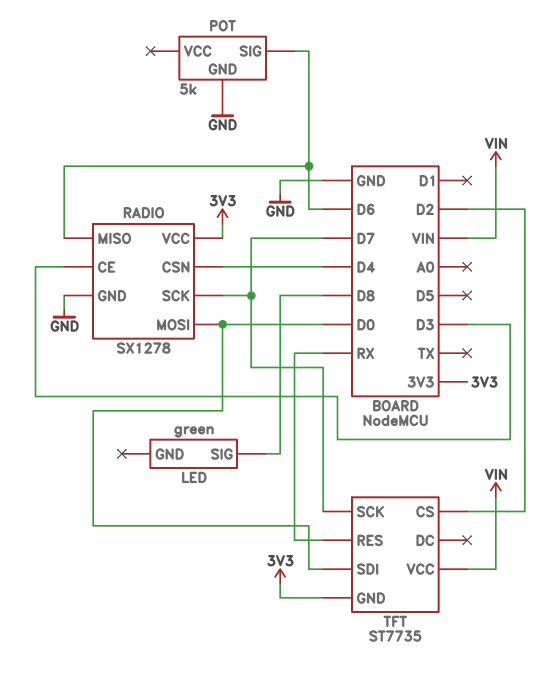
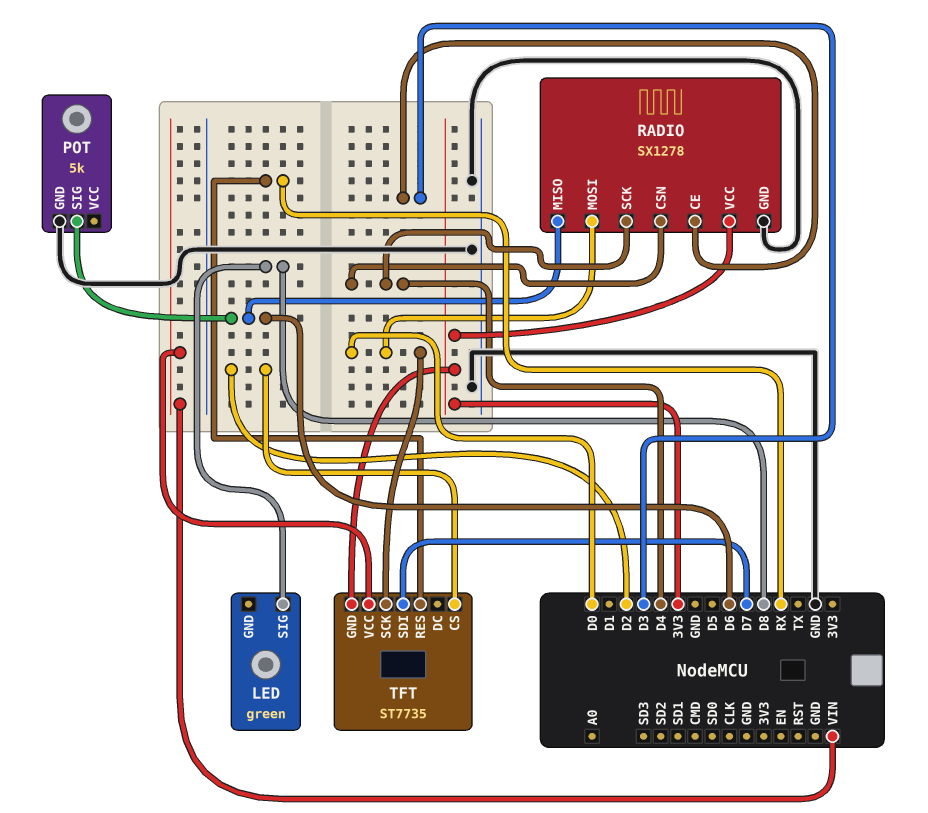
RADIO pin SCK: D7 -> D4
TFT pin SCK: D7 -> D0
TFT pin SDI: D0 -> D7

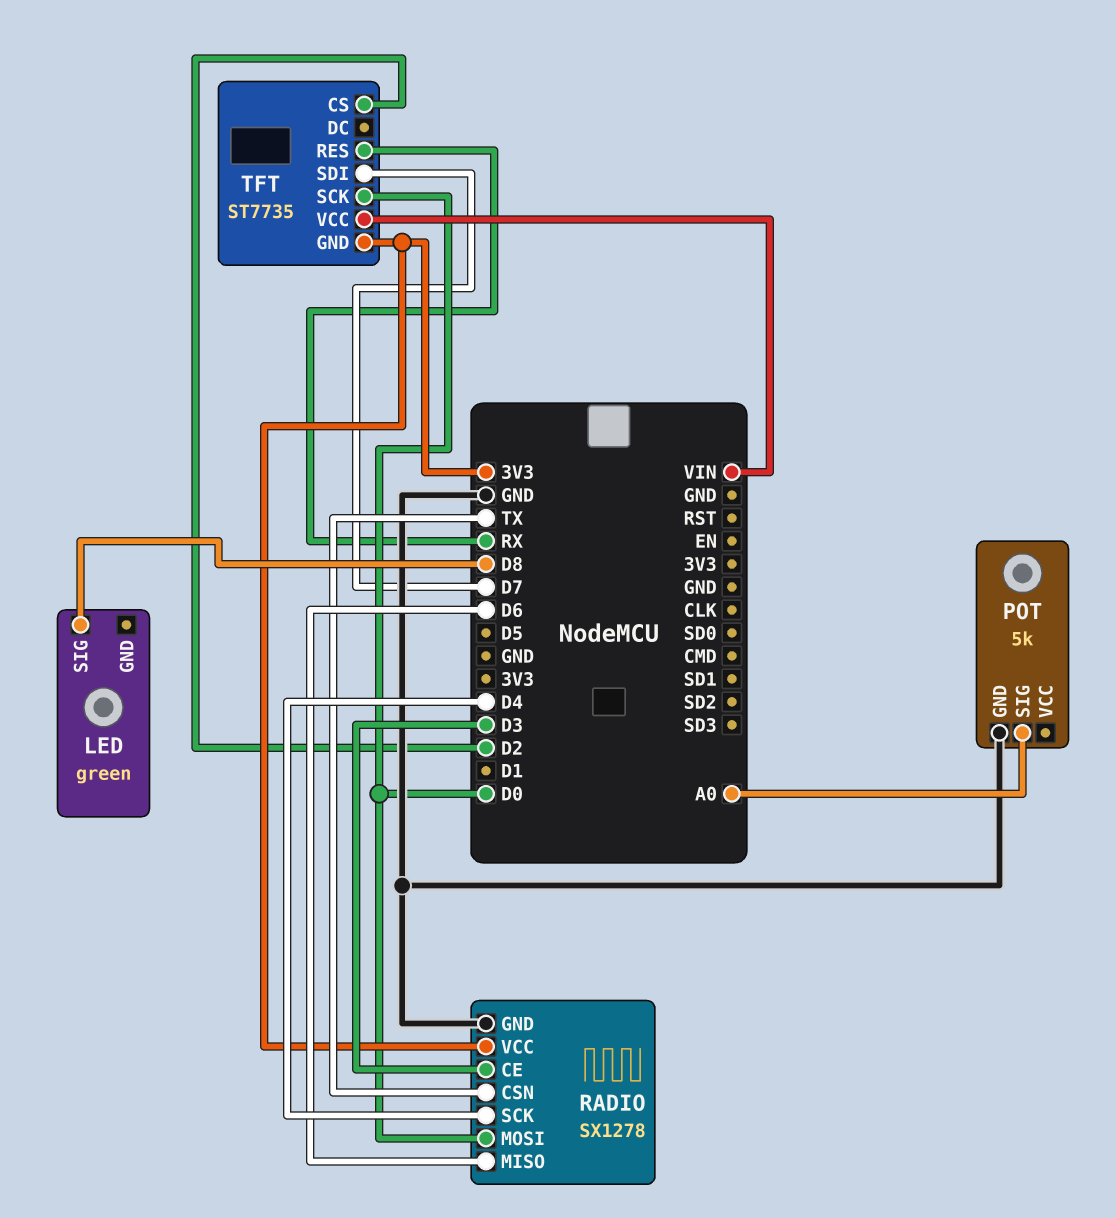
POT pin SIG: D6 -> A0
RADIO pin CSN: D4 -> TX

